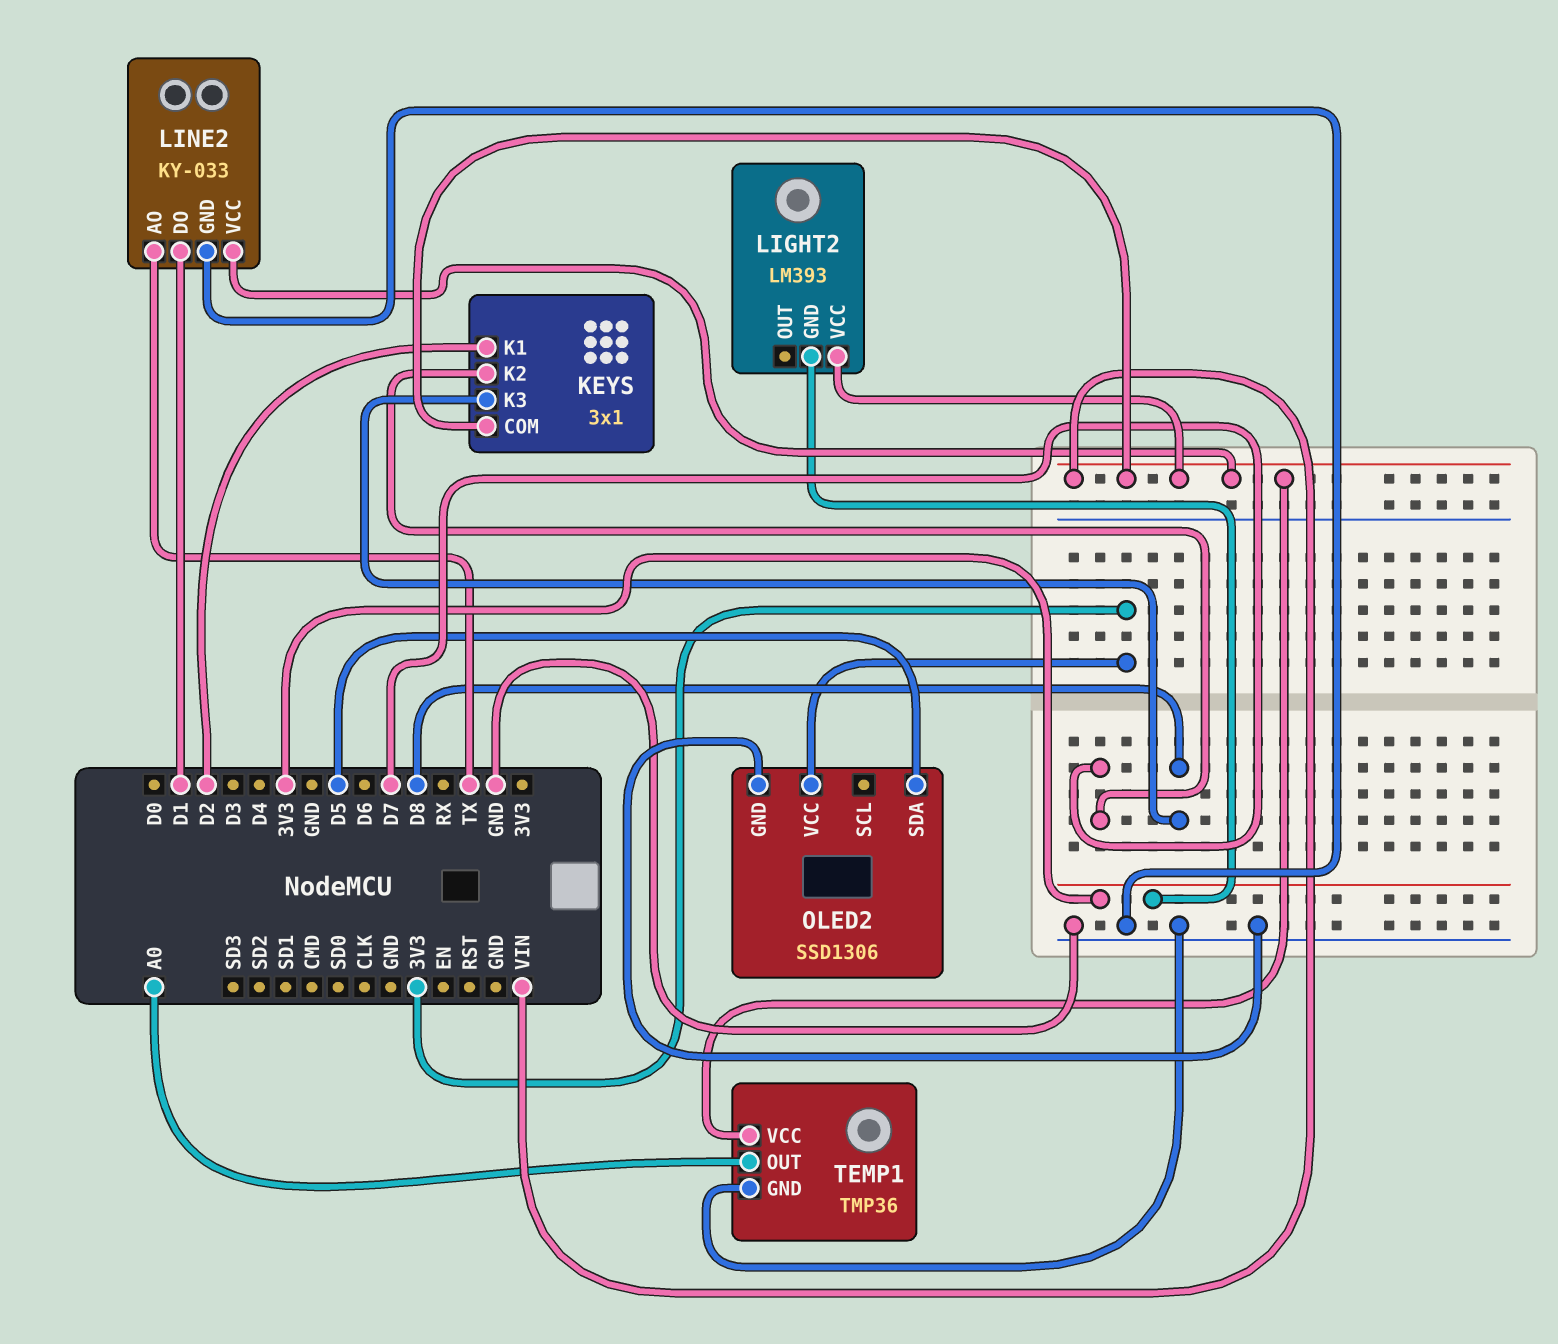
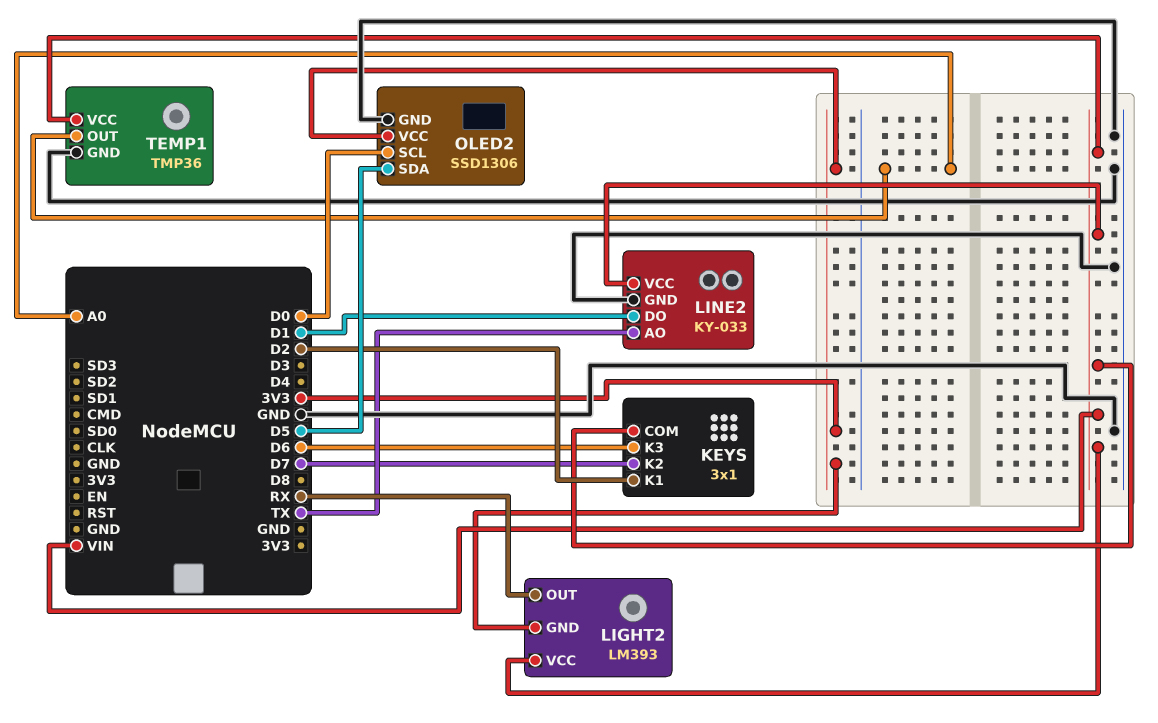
KEYS pin K3: D8 -> D6
LIGHT2 pin OUT: none -> RX
OLED2 pin SCL: none -> D0

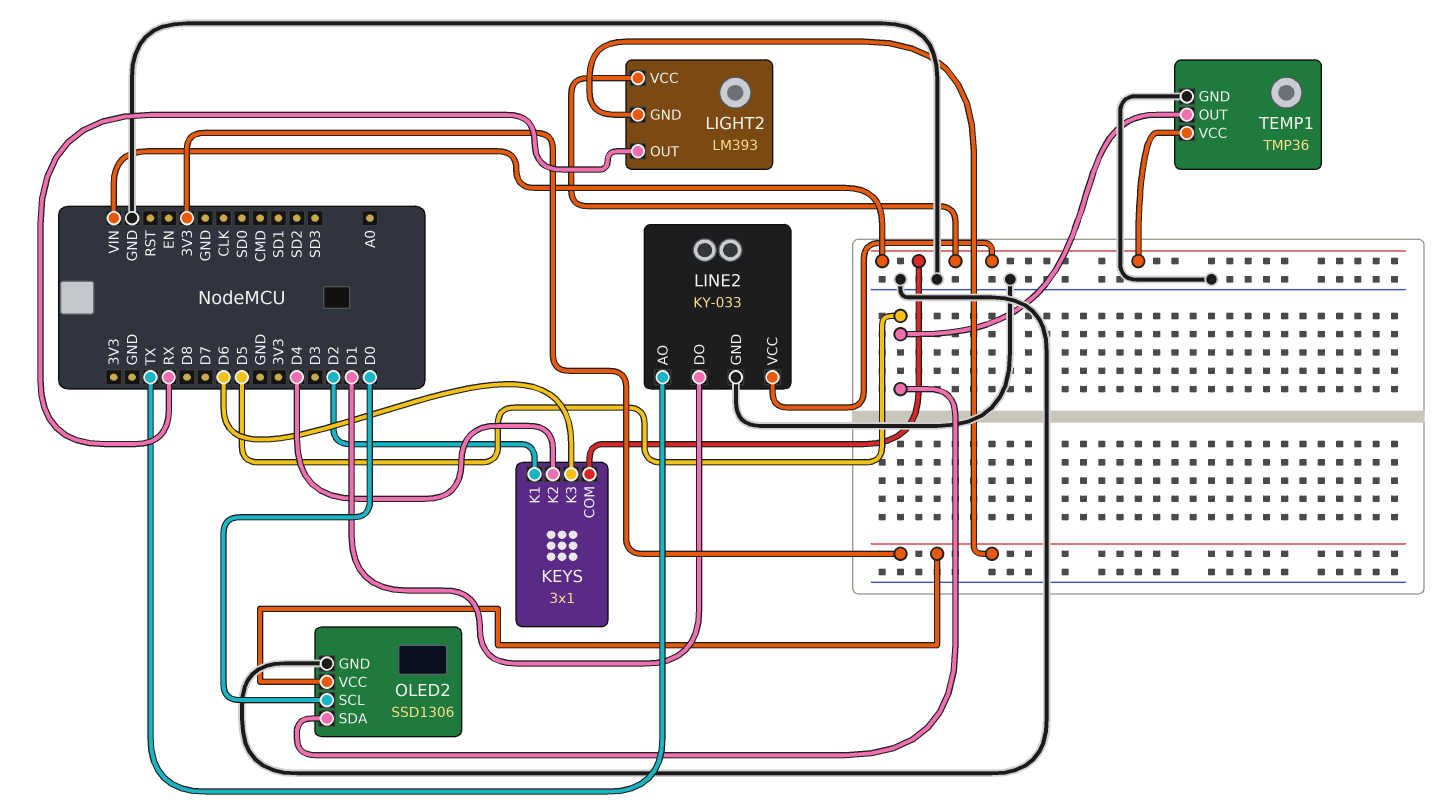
KEYS pin K2: D7 -> D4
TEMP1 pin OUT: A0 -> D5

